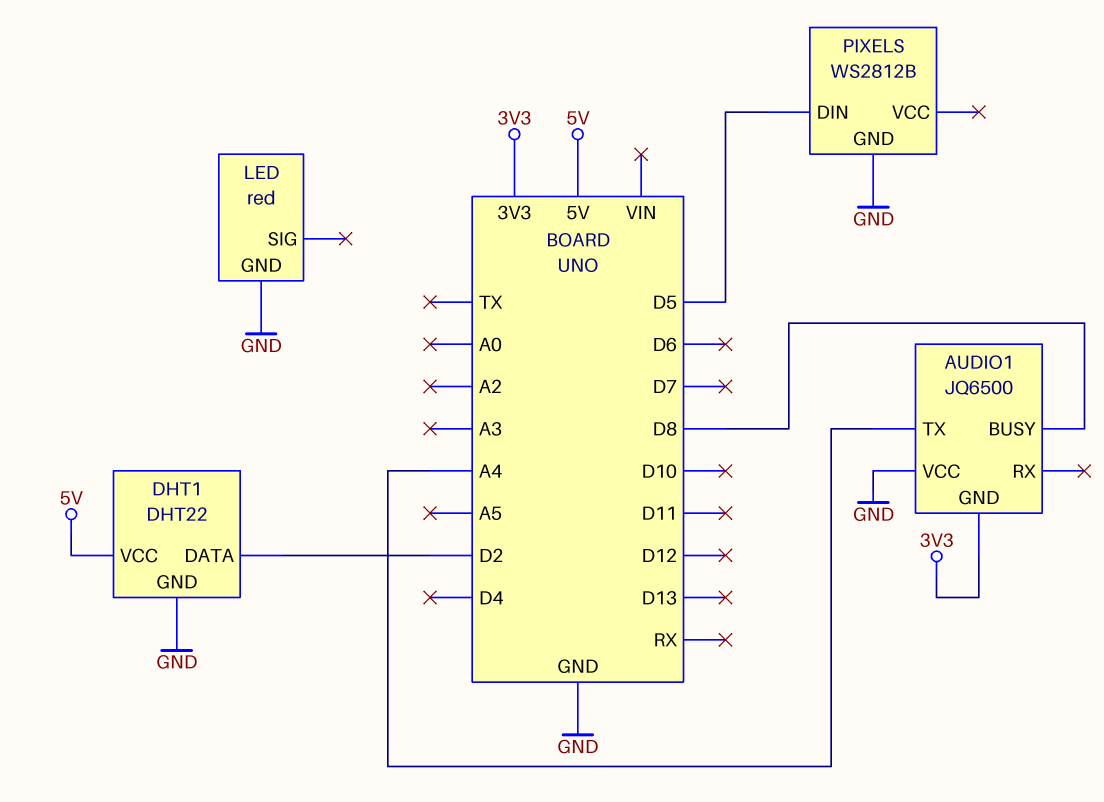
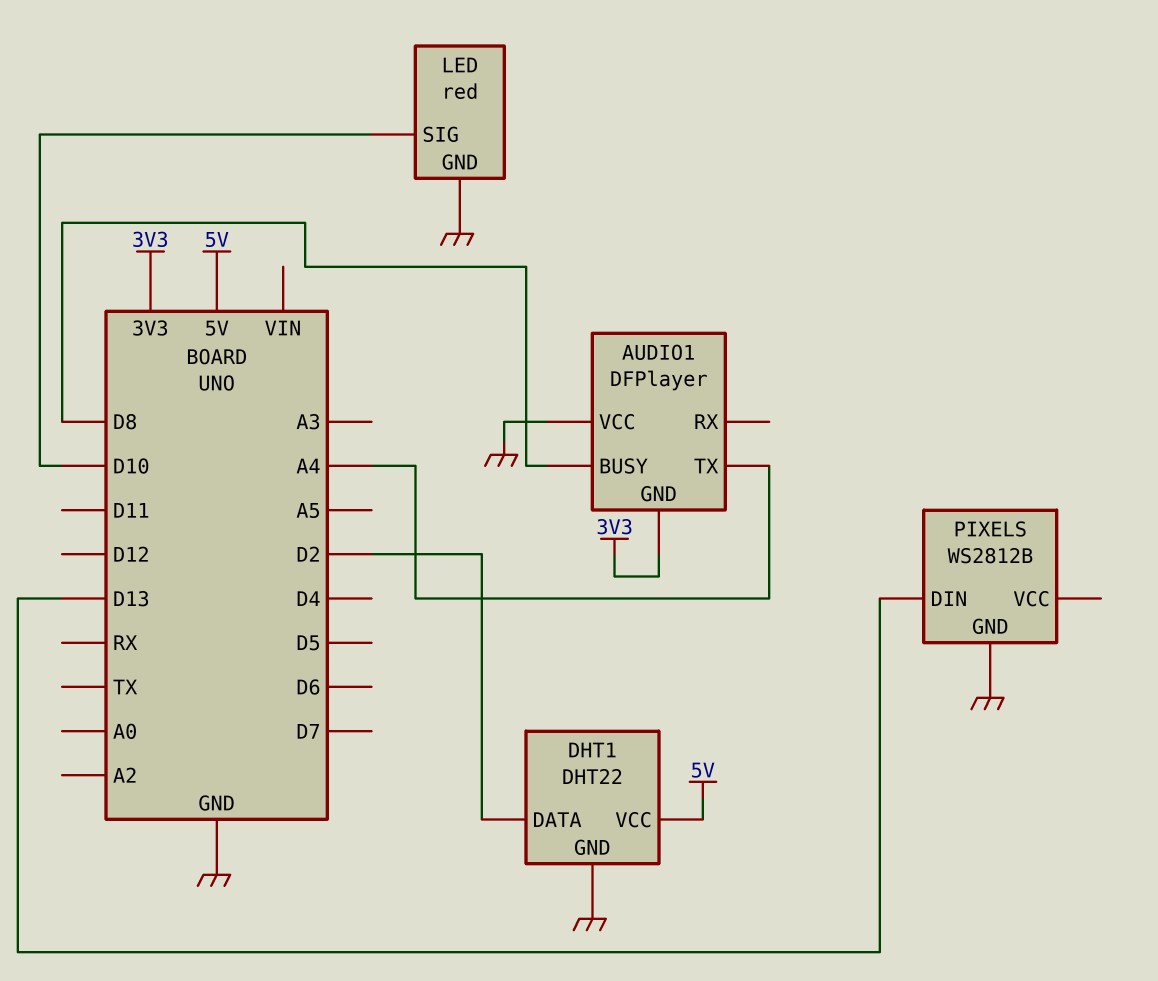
AUDIO1: JQ6500 -> DFPlayer
LED pin SIG: none -> D10
PIXELS pin DIN: D5 -> D13

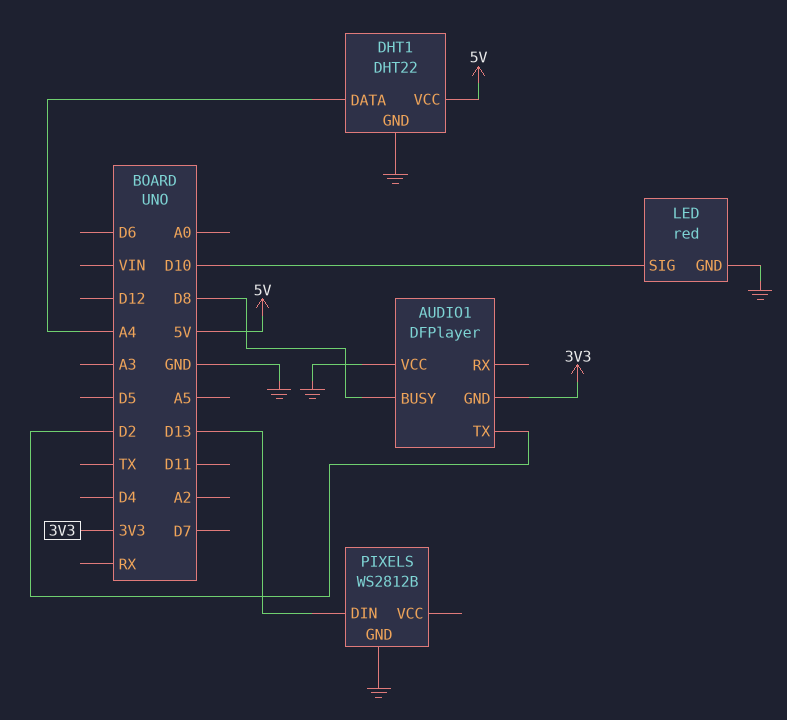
AUDIO1 pin TX: A4 -> D2
DHT1 pin DATA: D2 -> A4

